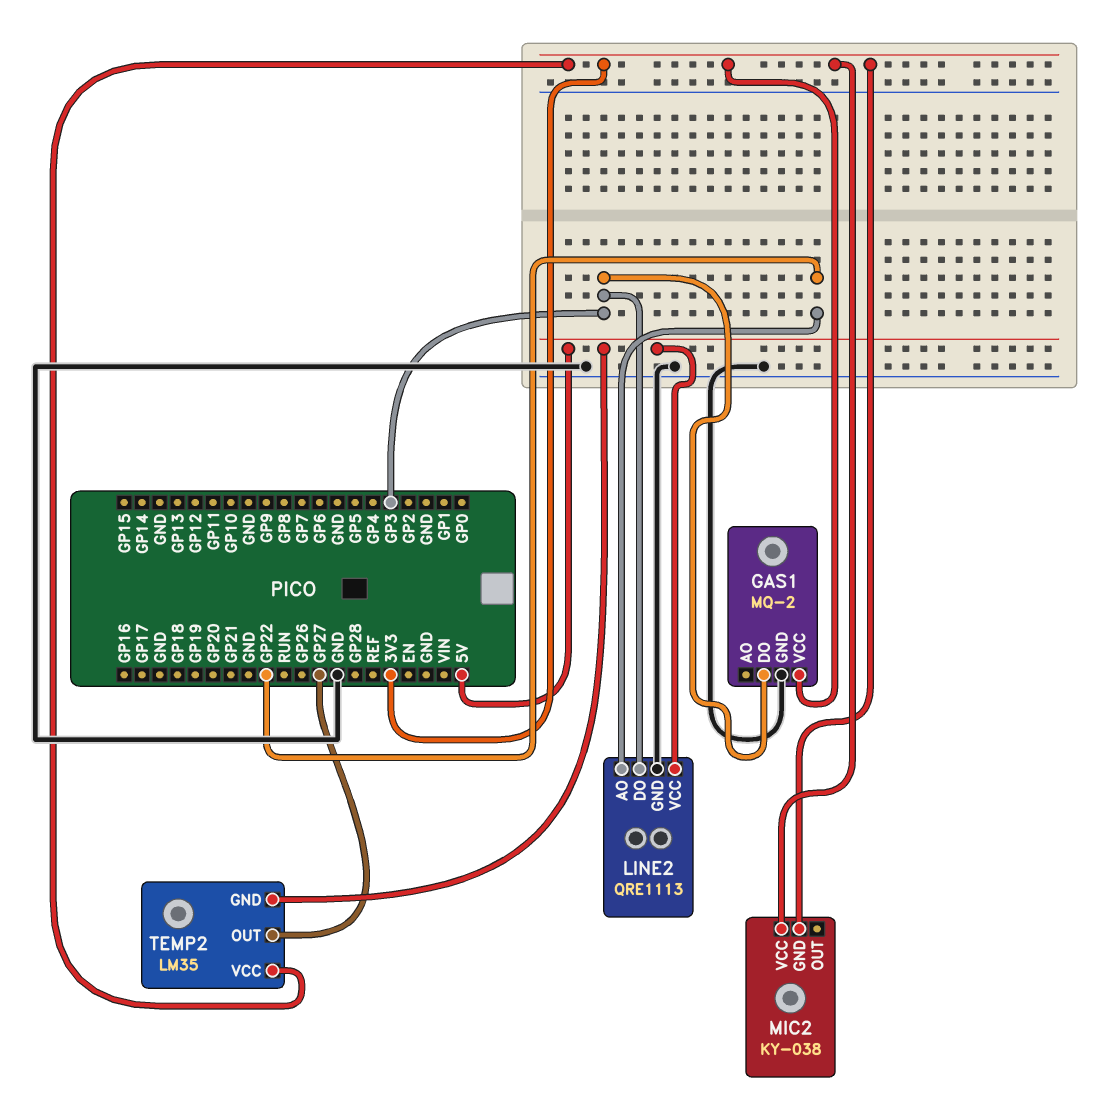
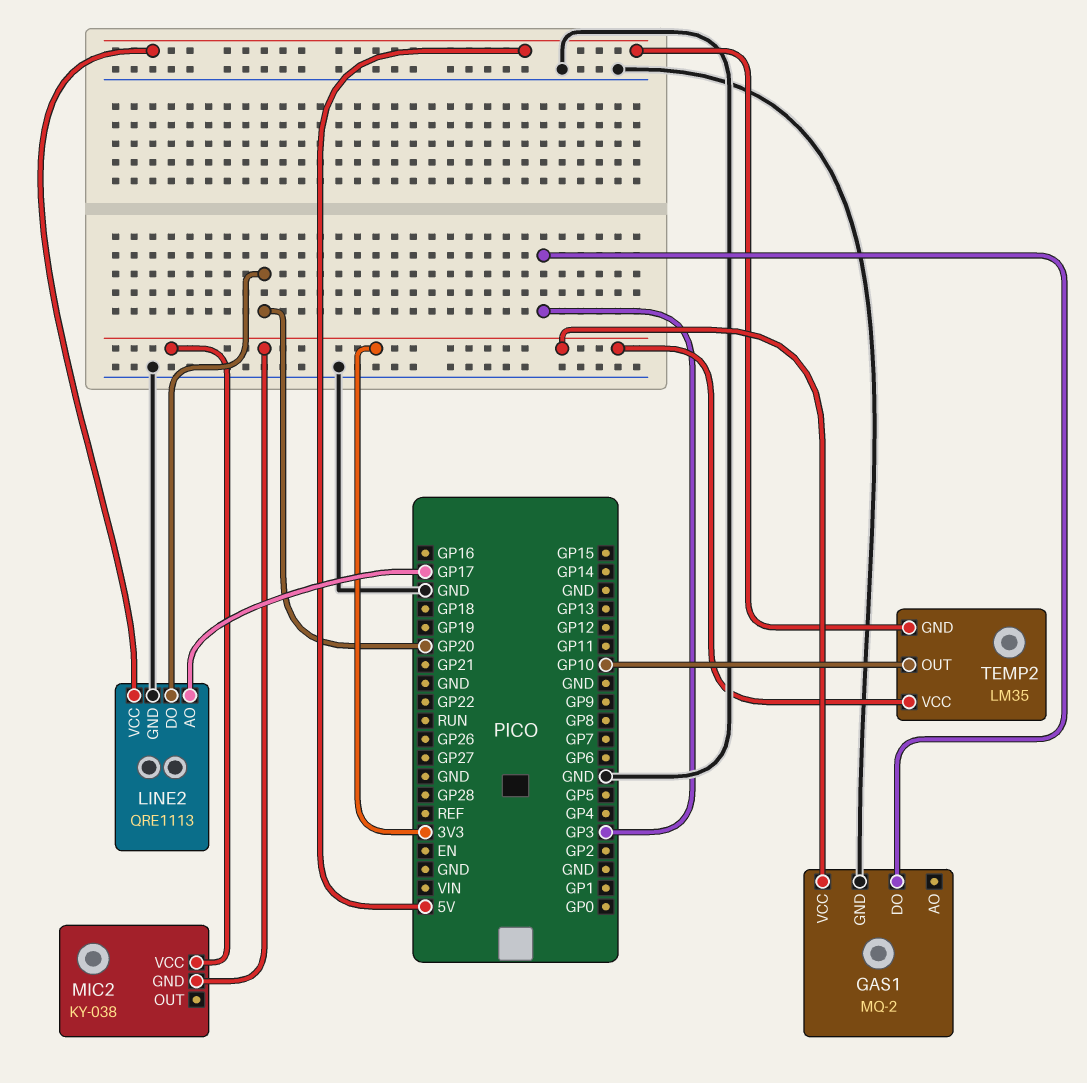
LINE2 pin AO: GP22 -> GP17
LINE2 pin DO: GP3 -> GP20
TEMP2 pin OUT: GP27 -> GP10

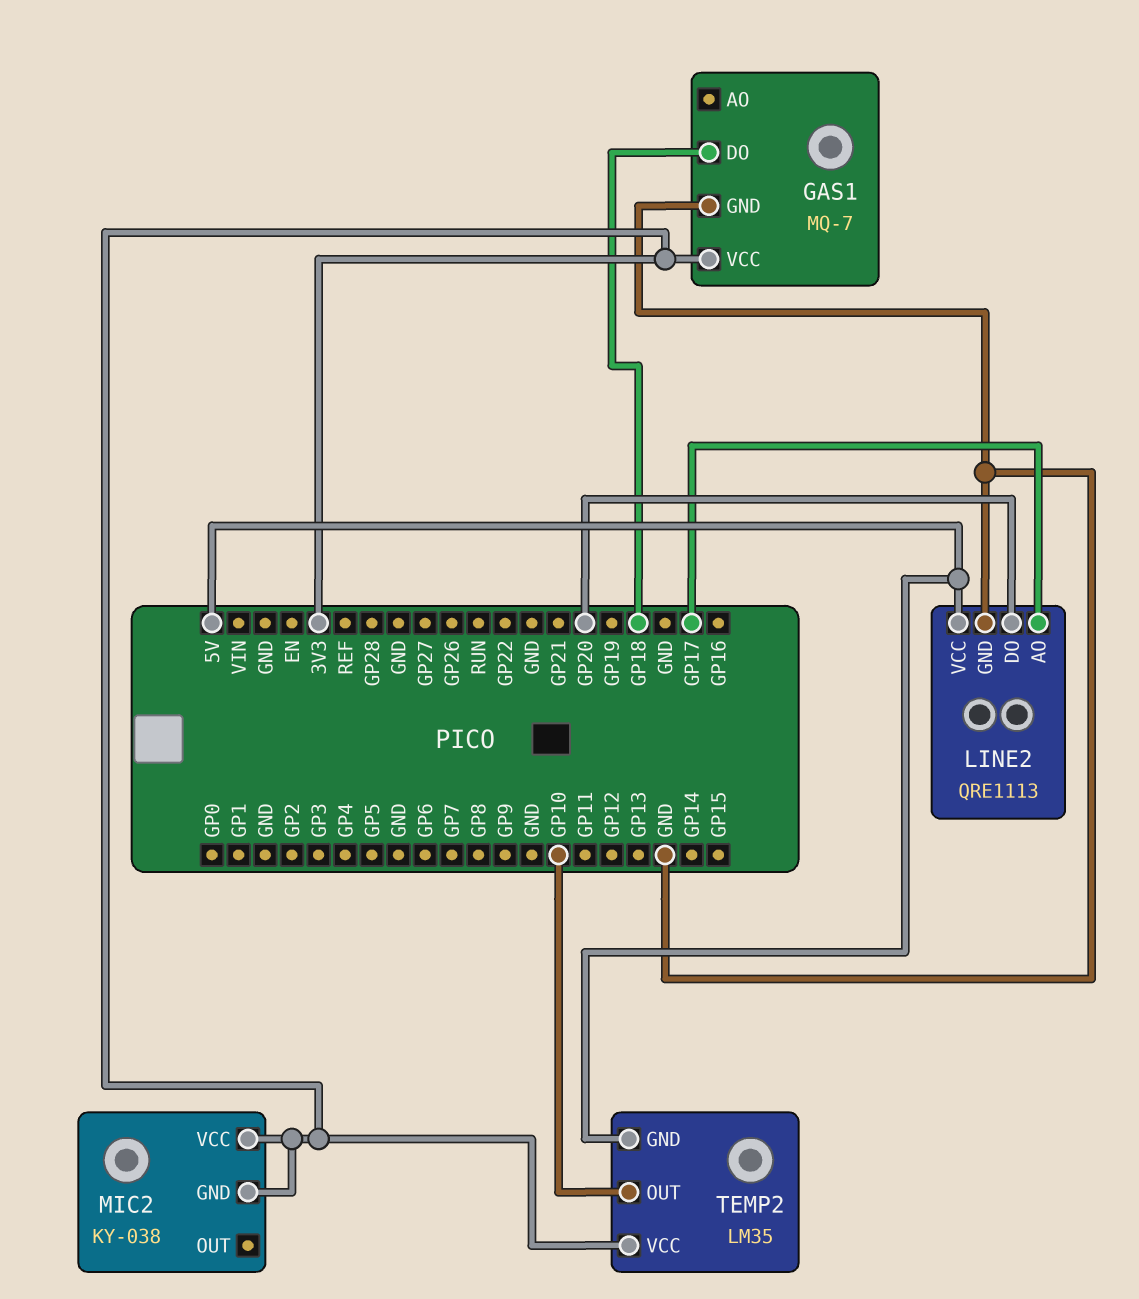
GAS1: MQ-2 -> MQ-7
GAS1 pin DO: GP3 -> GP18

